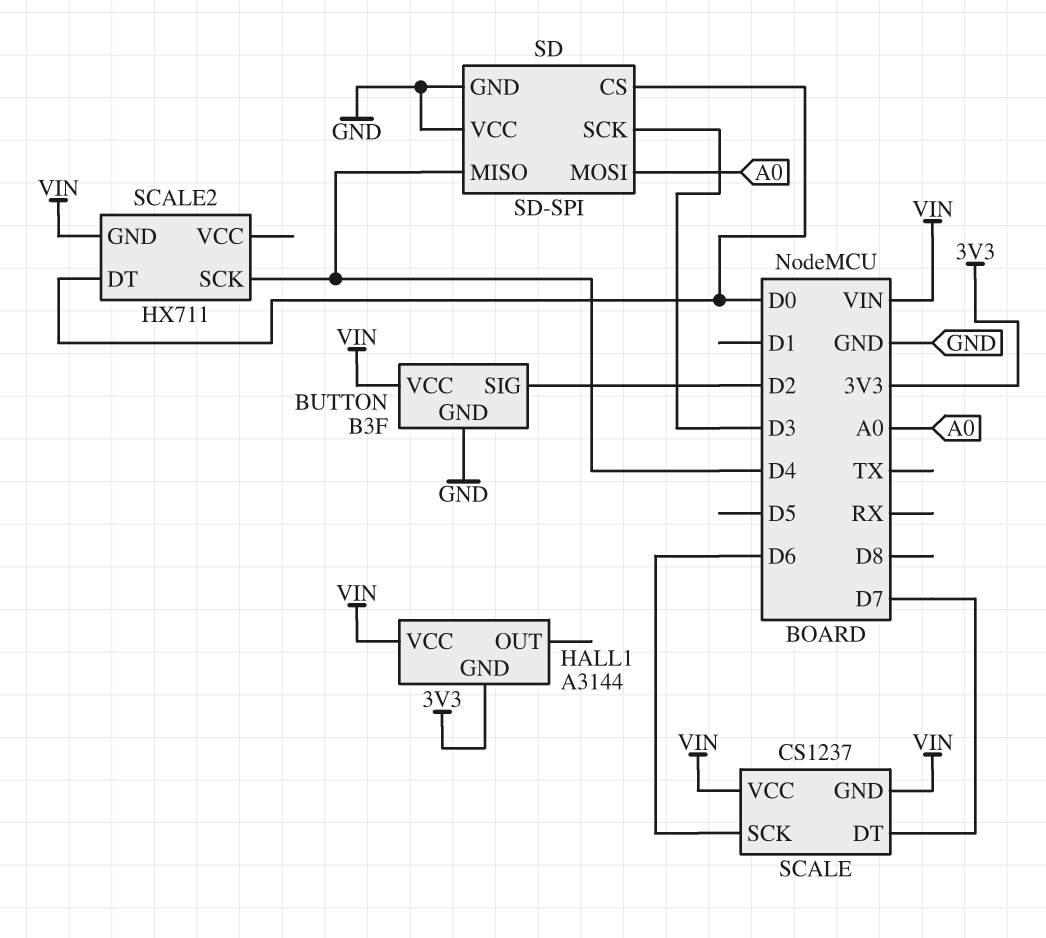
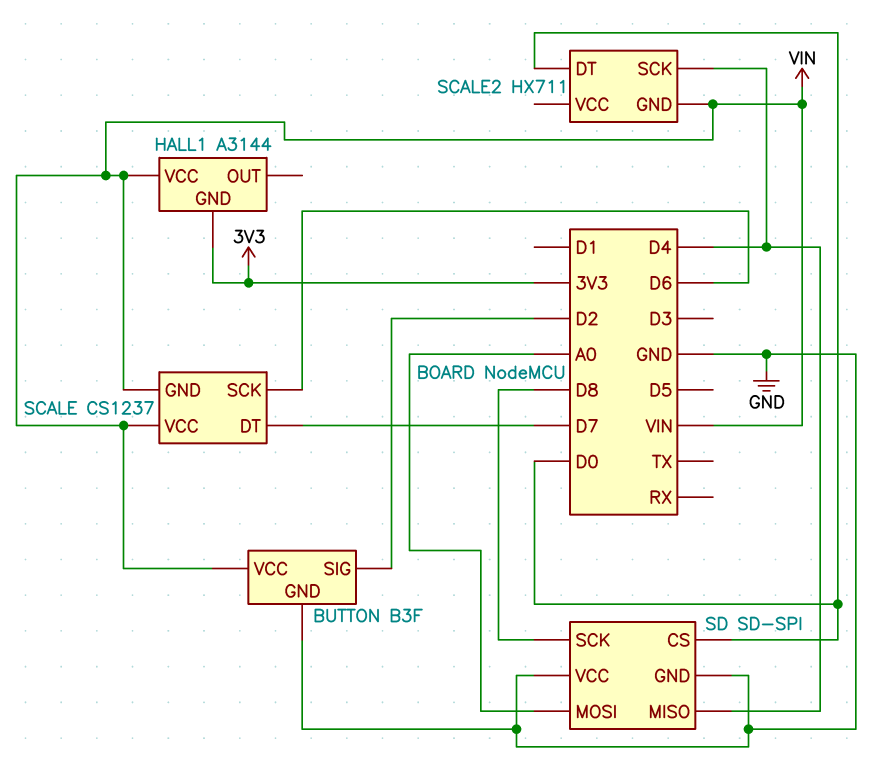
SD pin SCK: D3 -> D8

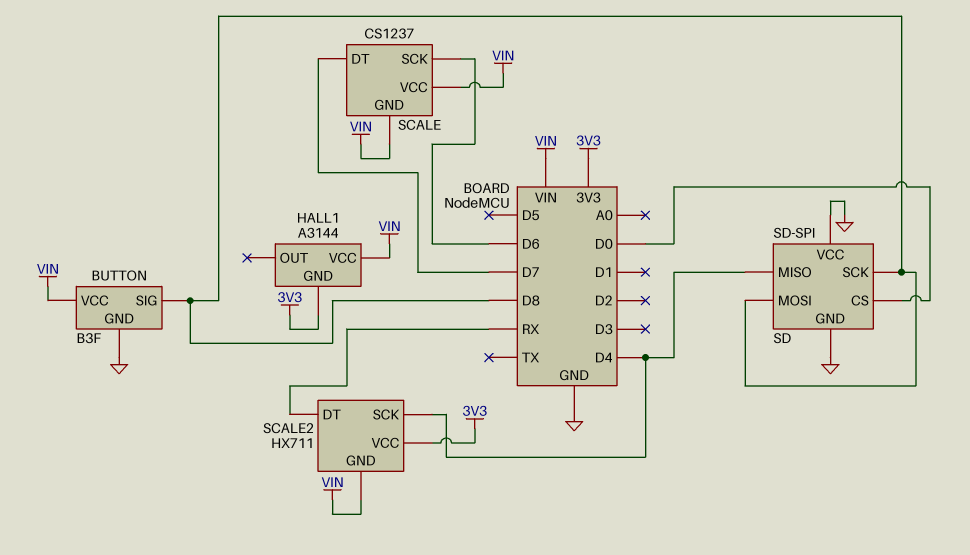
BUTTON pin SIG: D2 -> D8
SCALE2 pin DT: D0 -> RX
SCALE2 pin VCC: none -> 3V3
SD pin MOSI: A0 -> D8

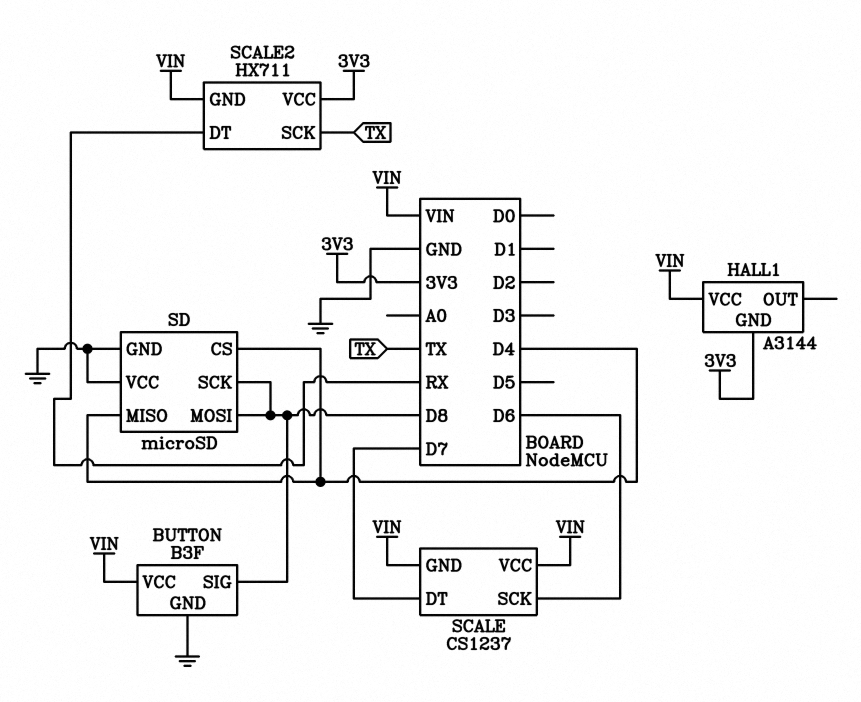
SCALE2 pin SCK: D4 -> TX
SD: SD-SPI -> microSD
SD pin CS: D0 -> D4

